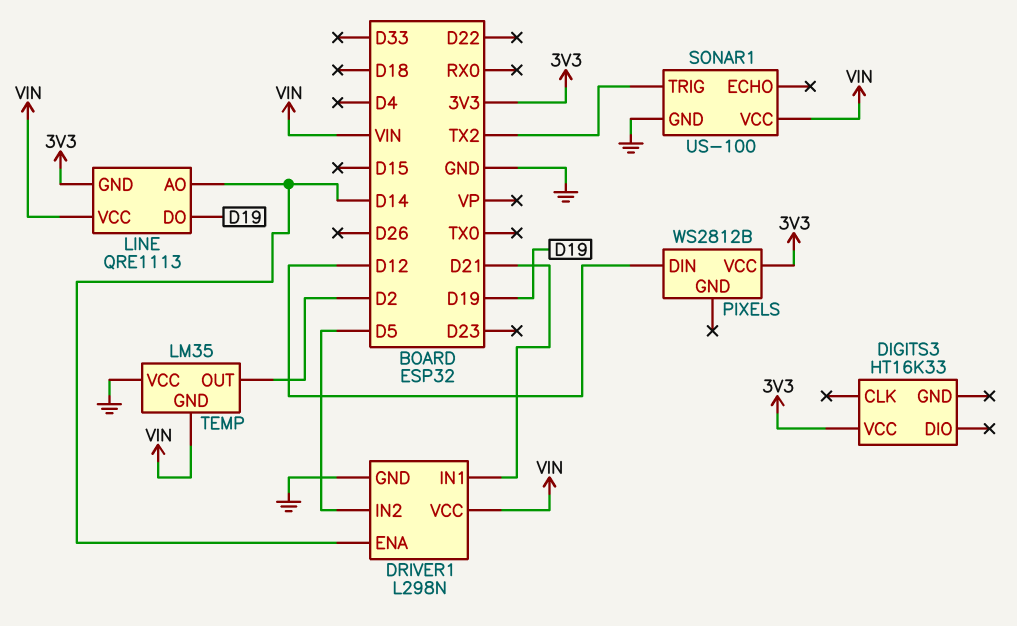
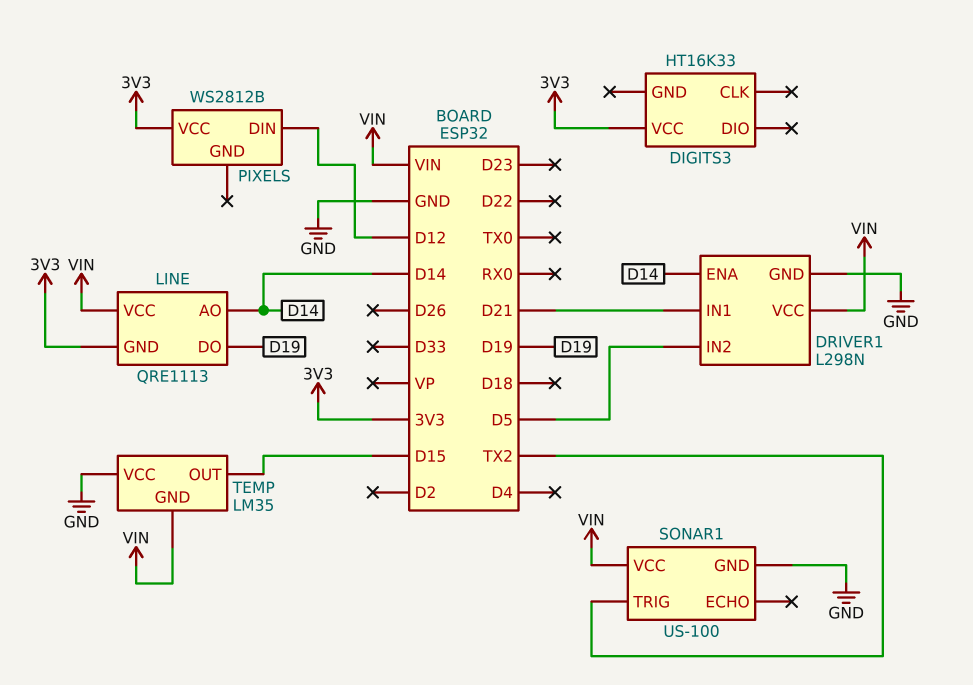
TEMP pin OUT: D2 -> D15

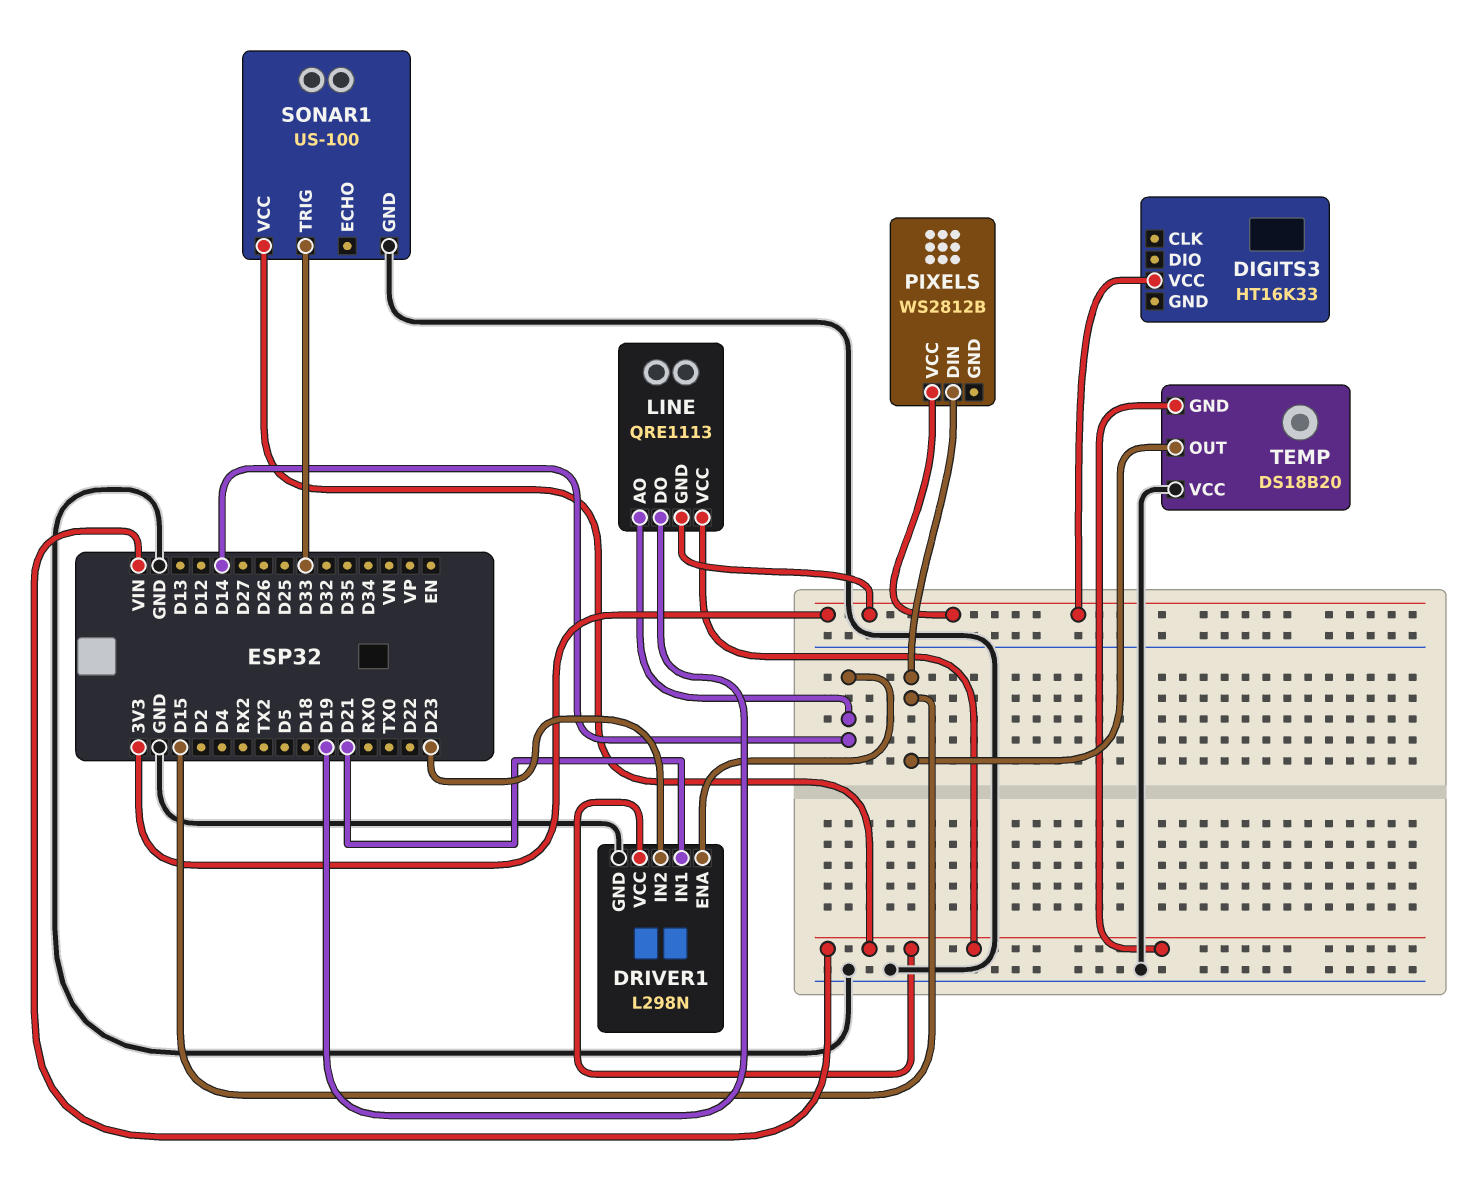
DRIVER1 pin IN2: D5 -> D23
PIXELS pin DIN: D12 -> D15
SONAR1 pin TRIG: TX2 -> D33
TEMP: LM35 -> DS18B20

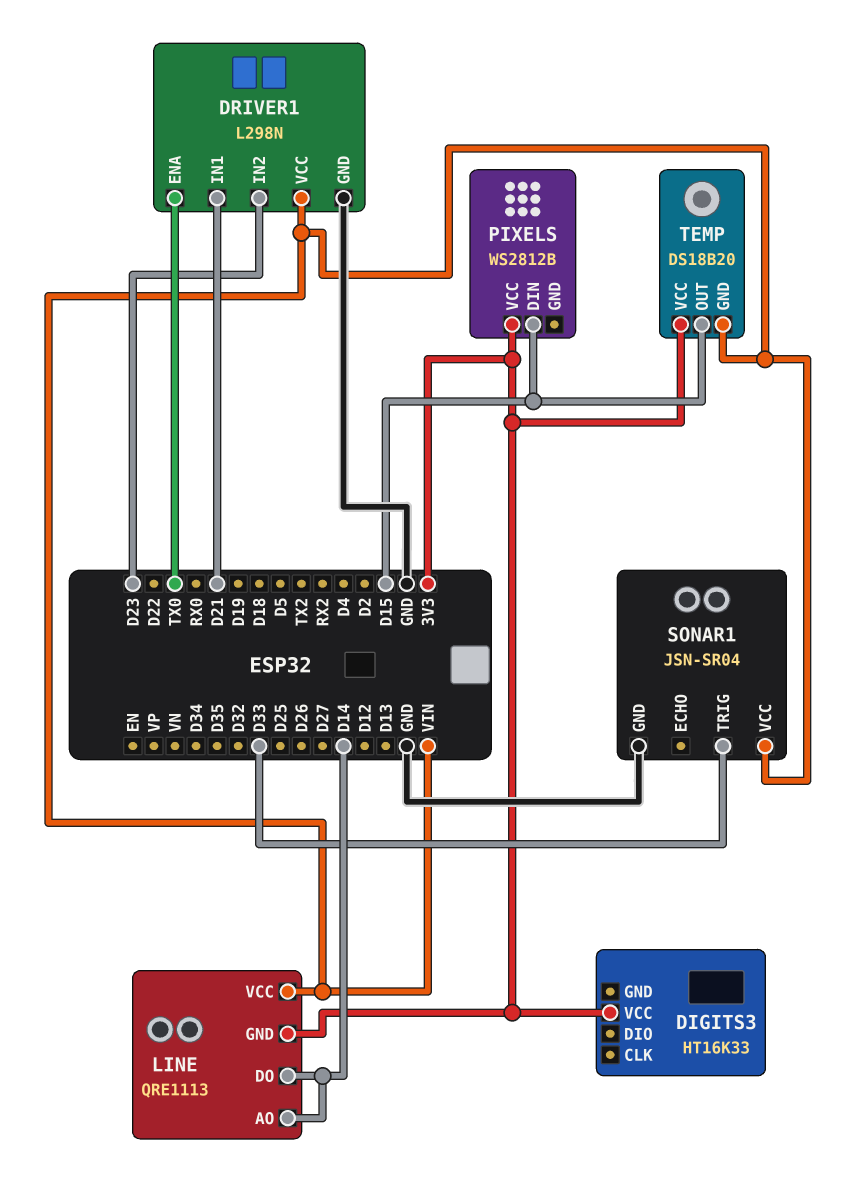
DRIVER1 pin ENA: D14 -> TX0
LINE pin DO: D19 -> D14
SONAR1: US-100 -> JSN-SR04
TEMP pin VCC: GND -> 3V3

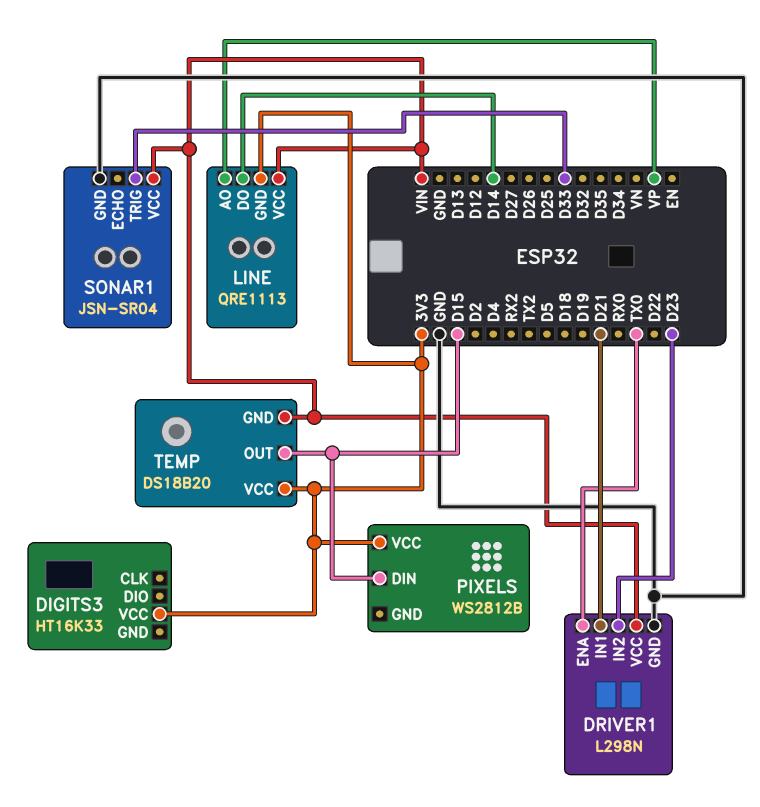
LINE pin AO: D14 -> VP

